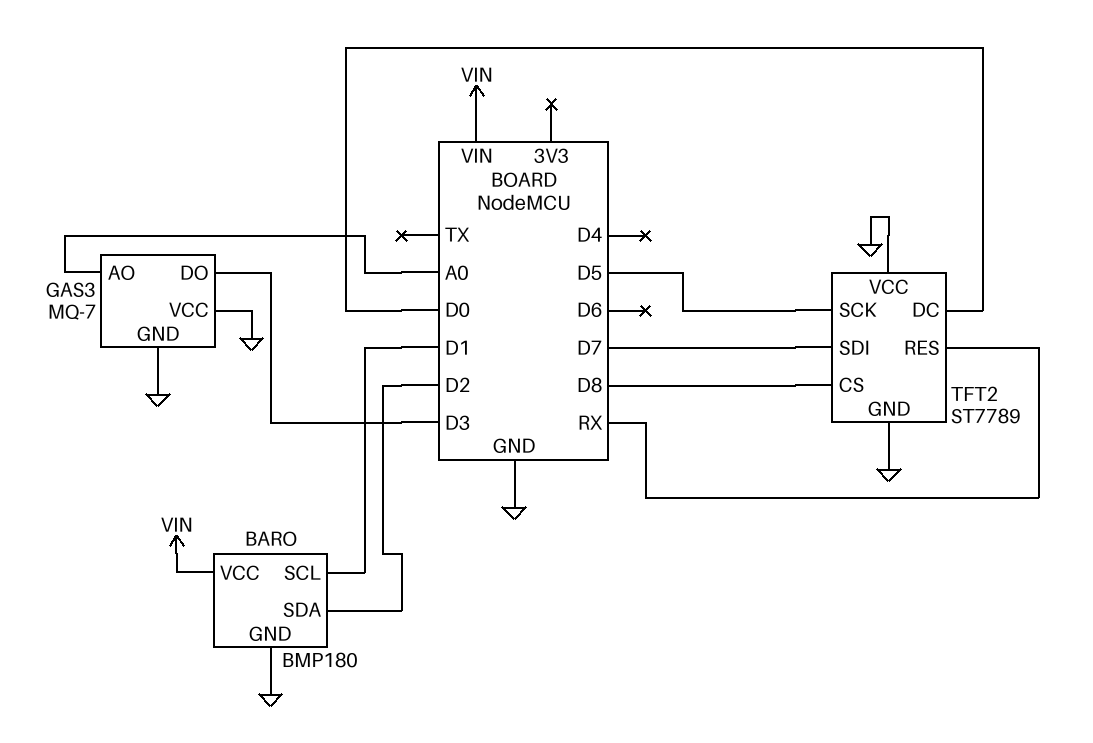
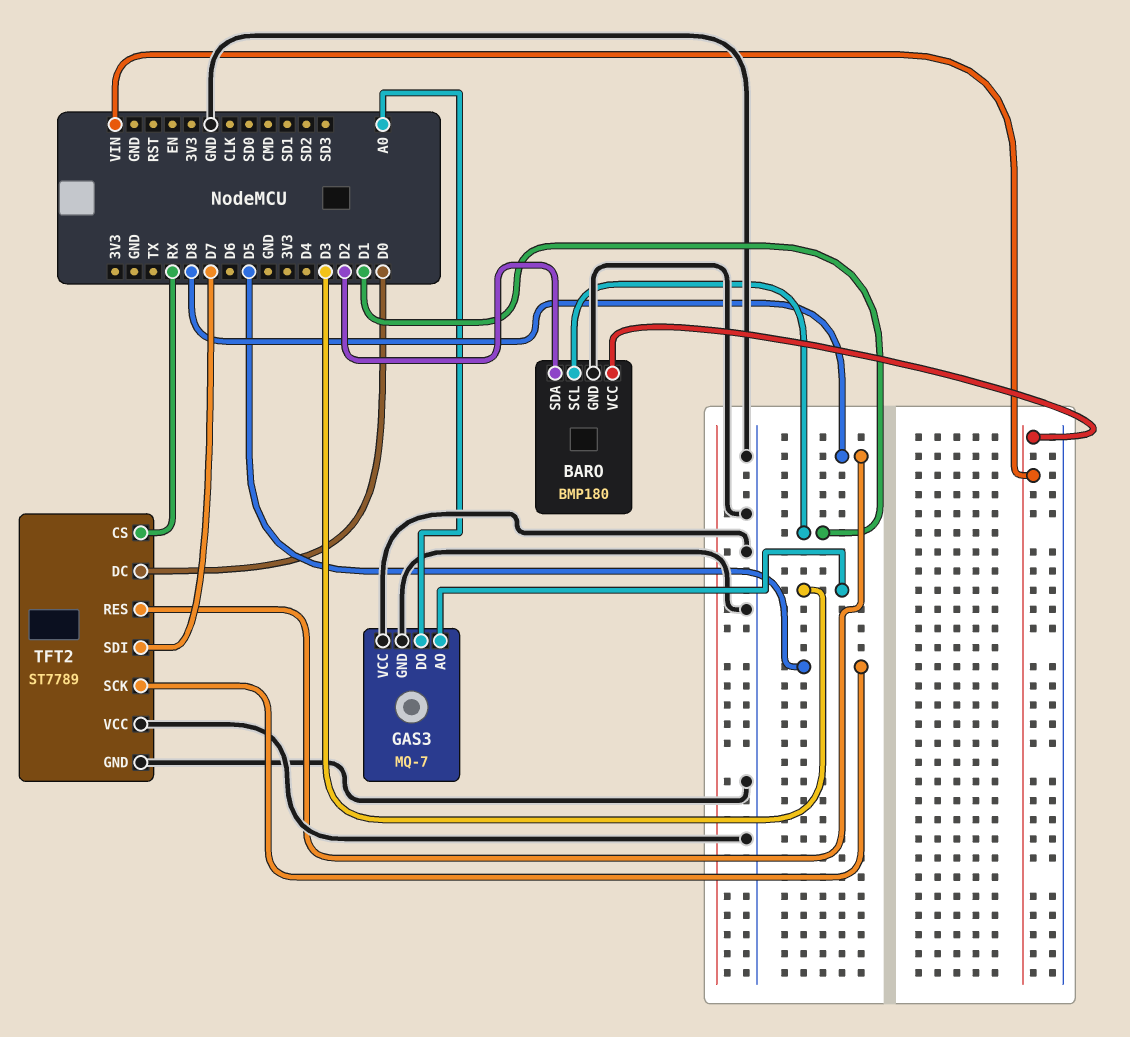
GAS3 pin AO: A0 -> D3
GAS3 pin DO: D3 -> A0
TFT2 pin CS: D8 -> RX
TFT2 pin RES: RX -> D8

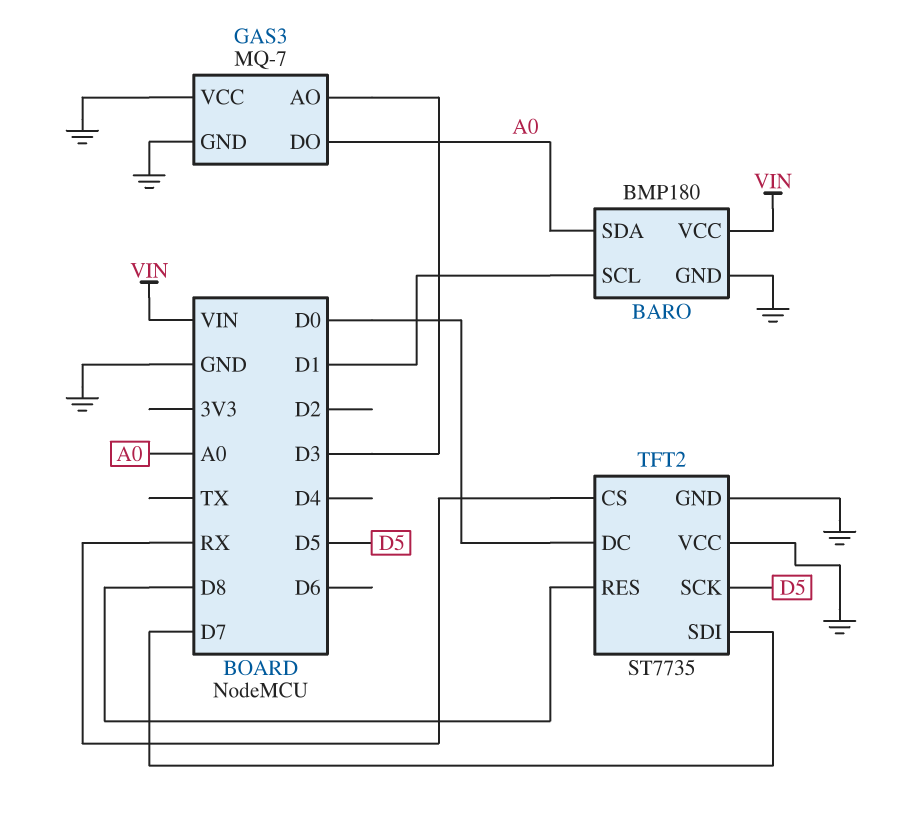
BARO pin SDA: D2 -> A0
TFT2: ST7789 -> ST7735

